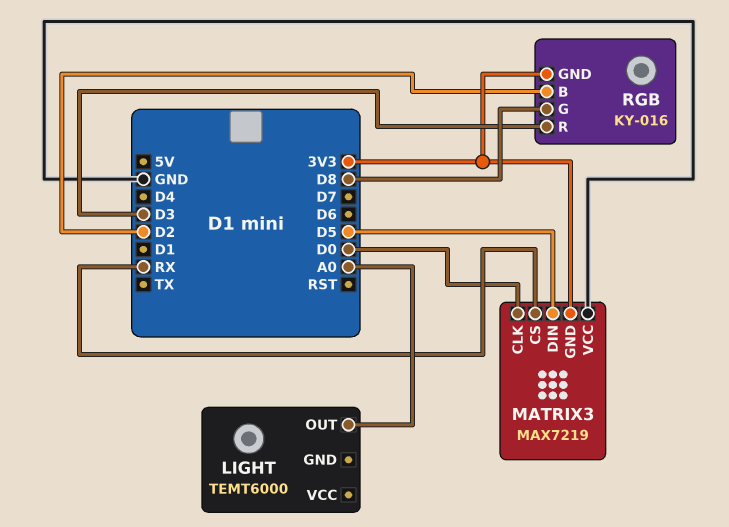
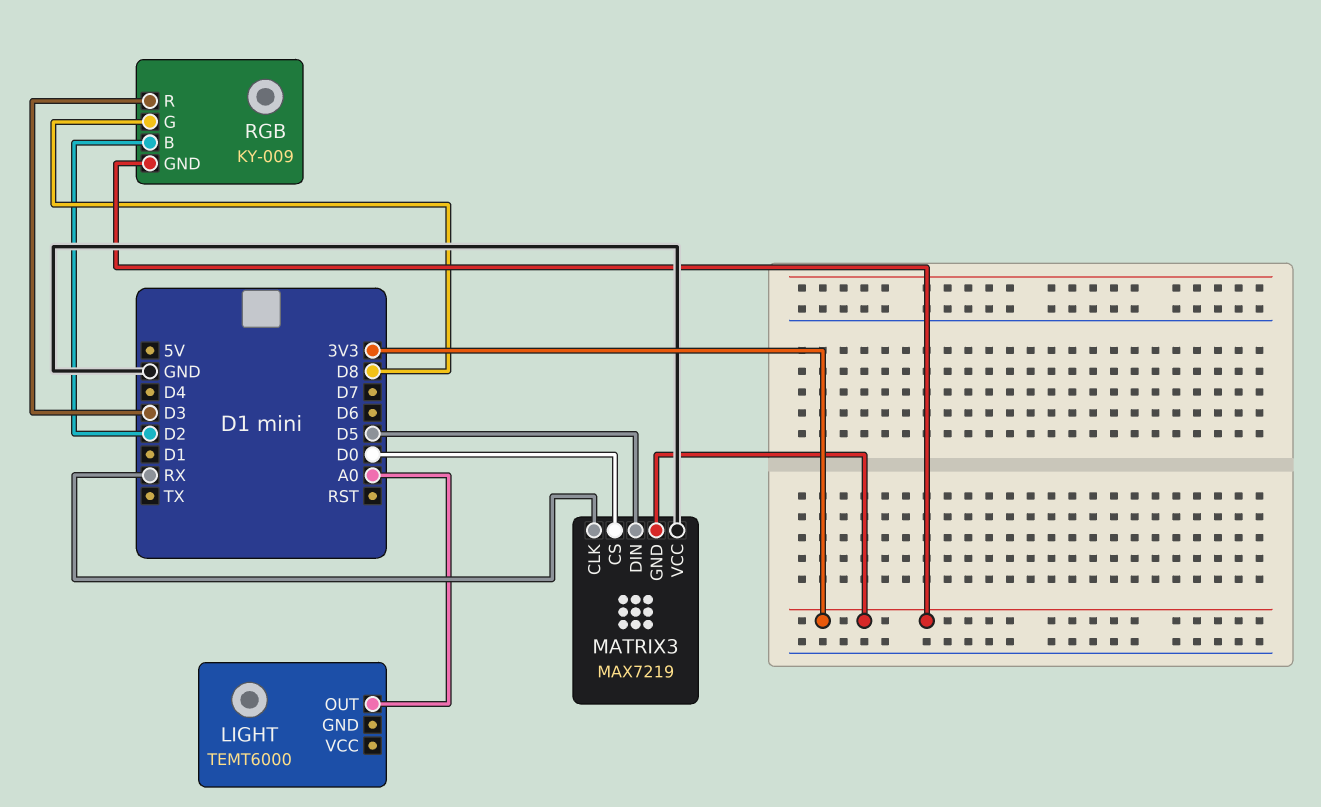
MATRIX3 pin CLK: D0 -> RX
MATRIX3 pin CS: RX -> D0
RGB: KY-016 -> KY-009

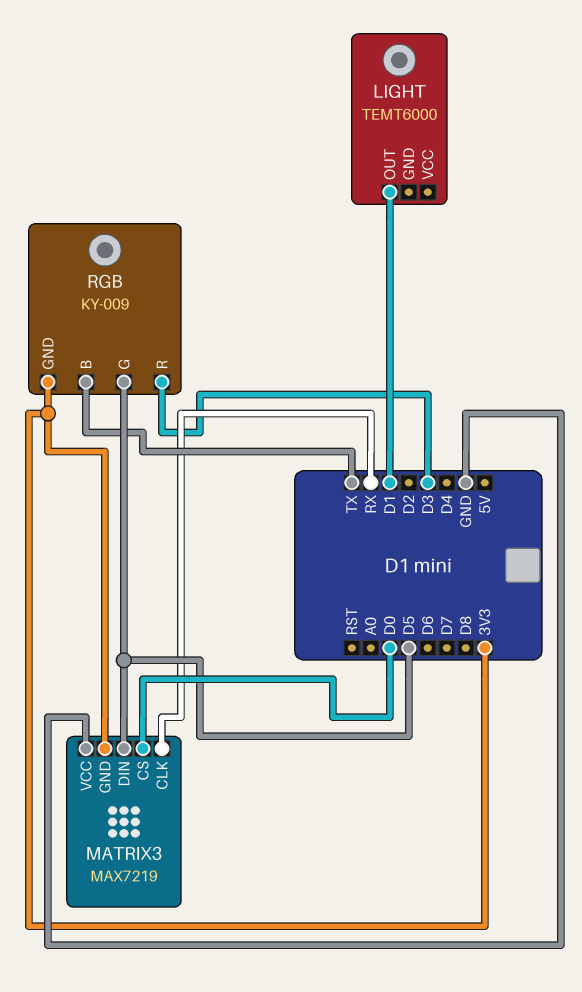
LIGHT pin OUT: A0 -> D1
RGB pin B: D2 -> TX
RGB pin G: D8 -> D5

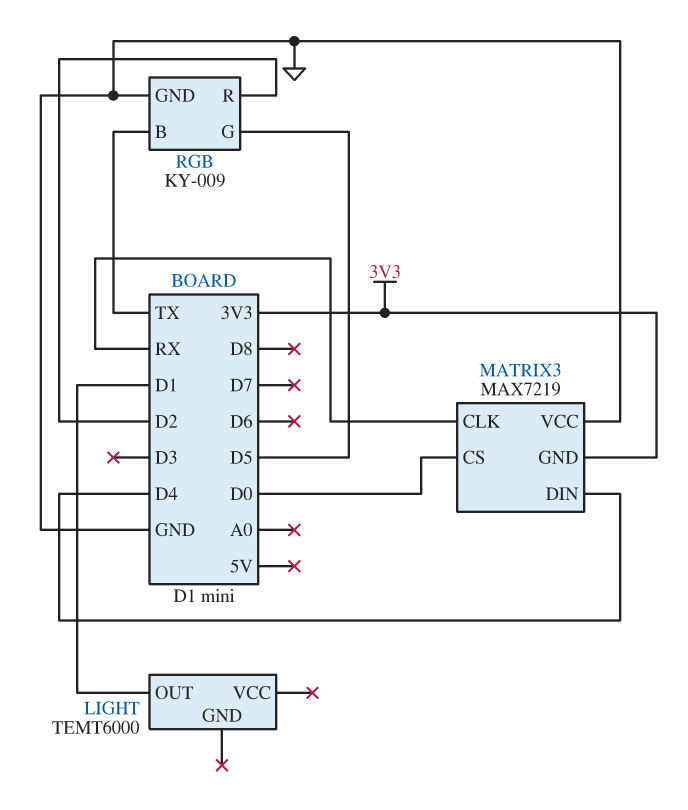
MATRIX3 pin DIN: D5 -> D4
RGB pin GND: 3V3 -> GND
RGB pin R: D3 -> D2

